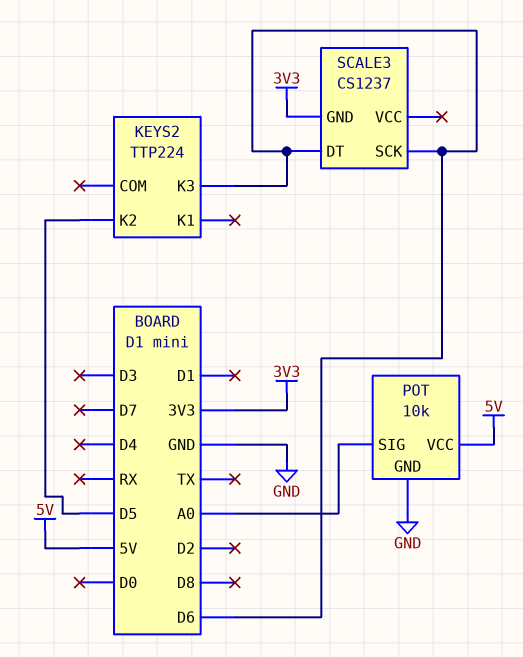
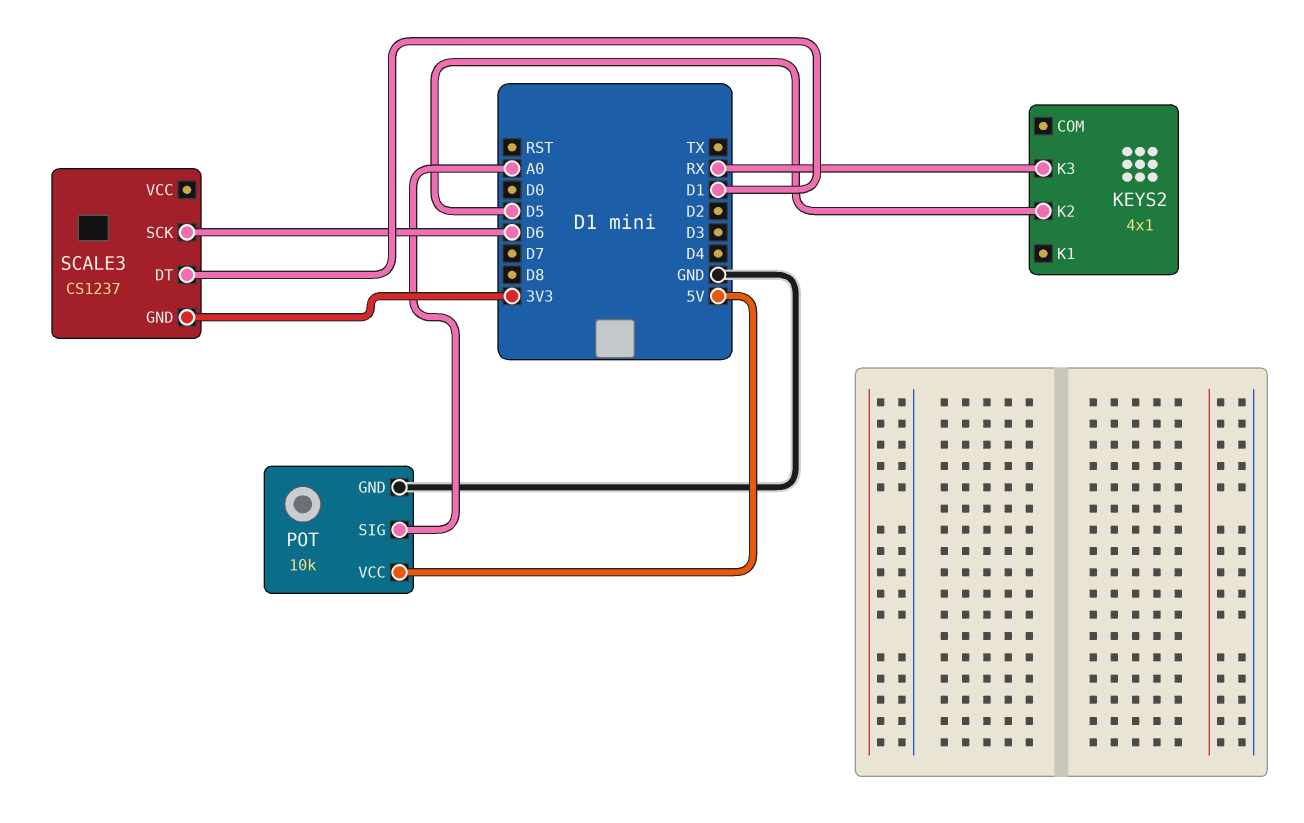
KEYS2: TTP224 -> 4x1
KEYS2 pin K3: D6 -> RX
SCALE3 pin DT: D6 -> D1

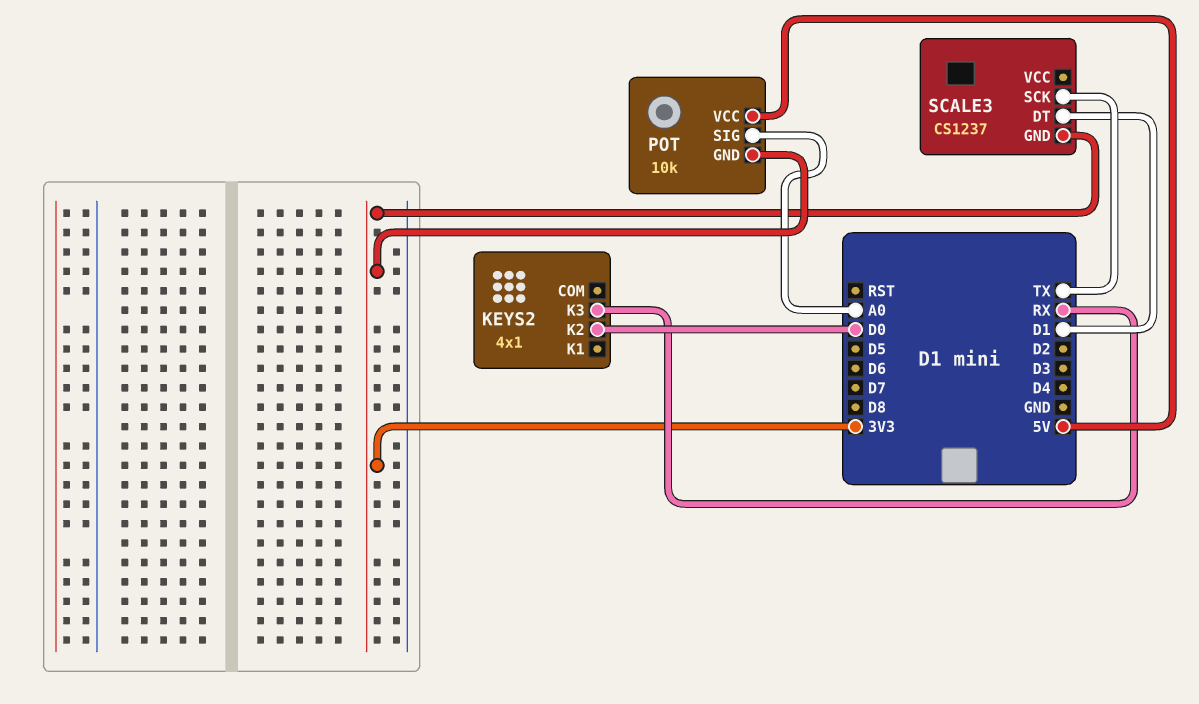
KEYS2 pin K2: D5 -> D0
POT pin GND: GND -> 3V3
SCALE3 pin SCK: D6 -> TX

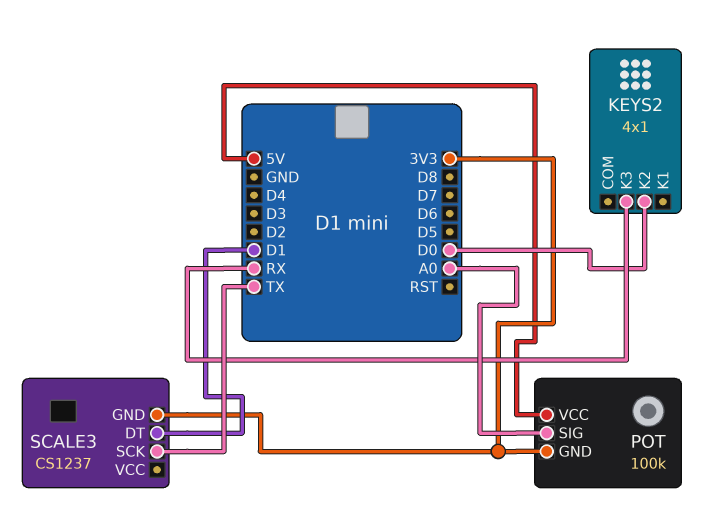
POT: 10k -> 100k

